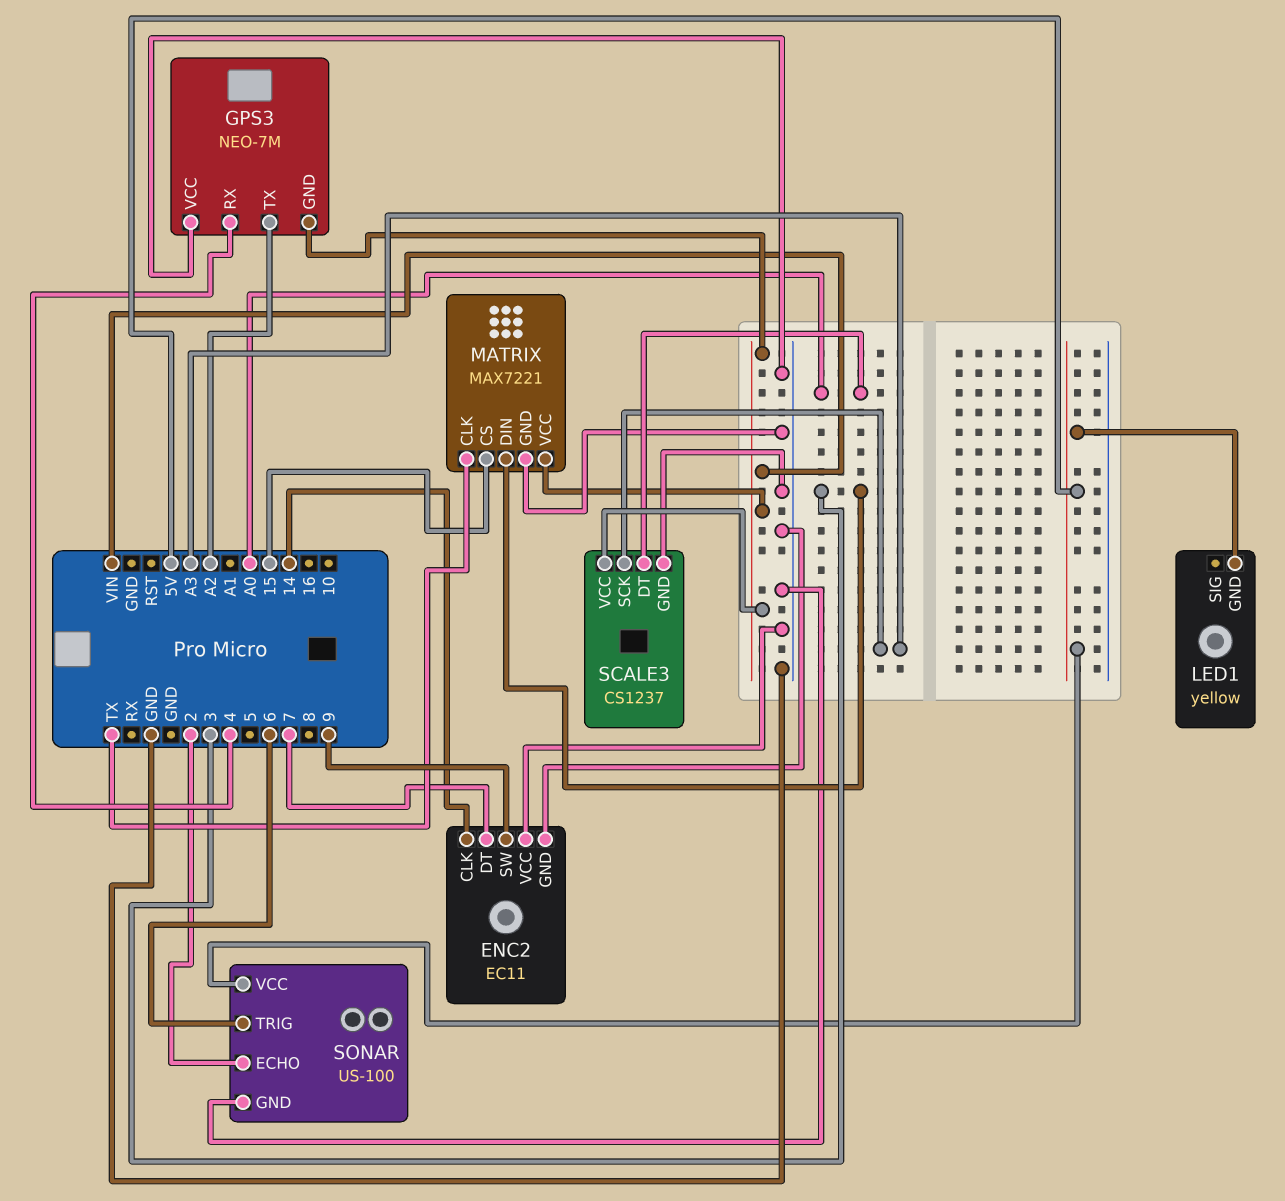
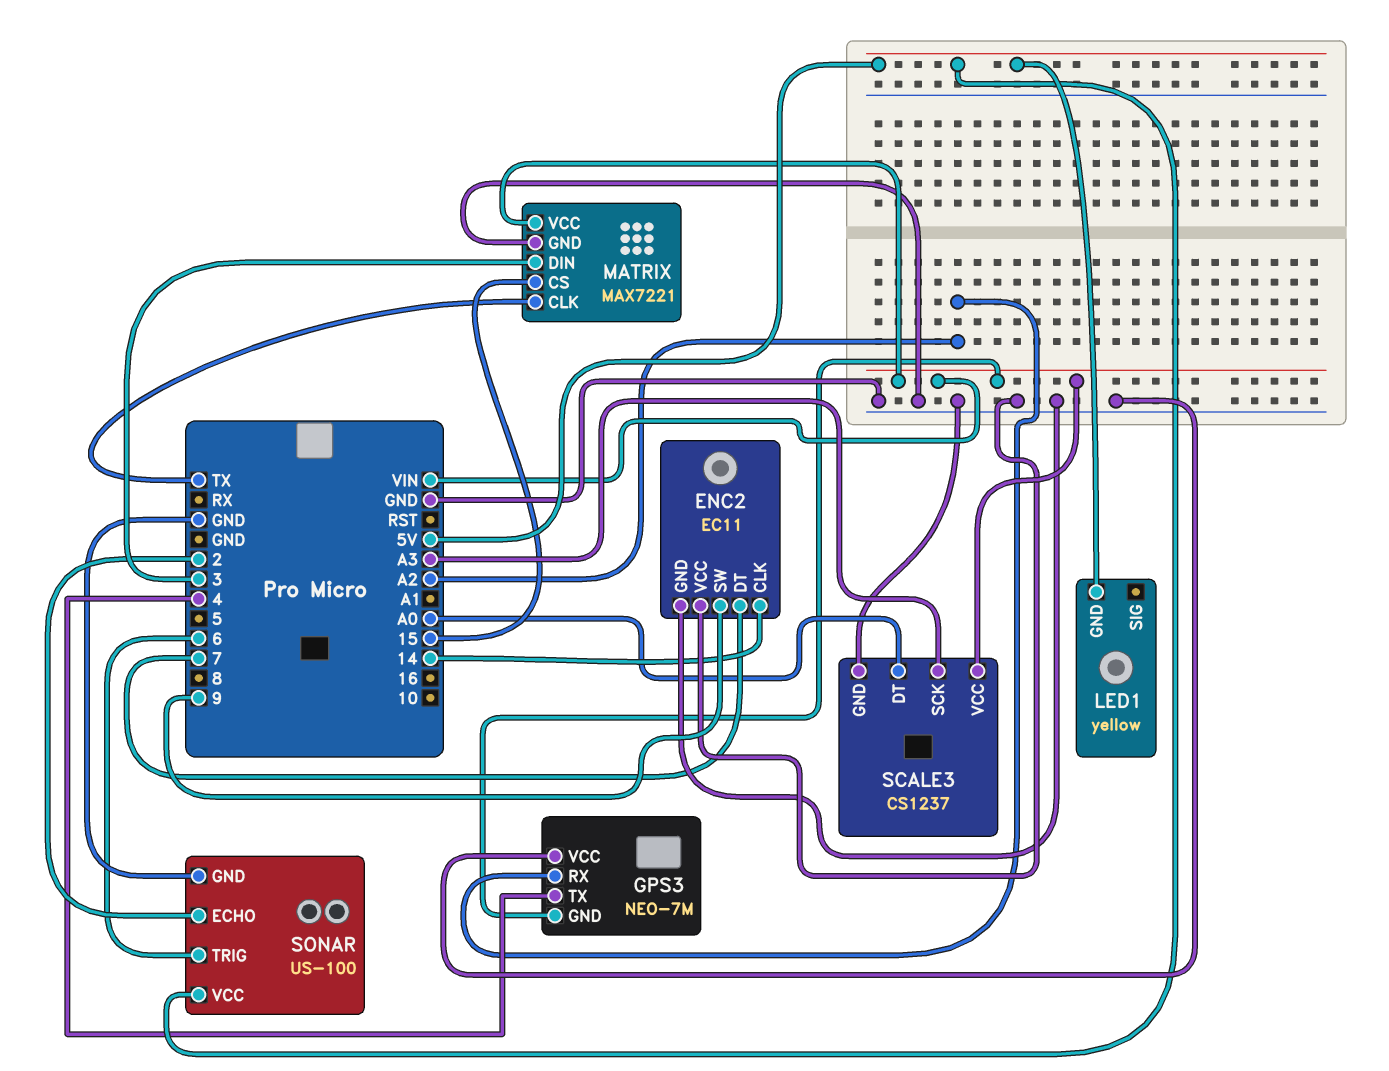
GPS3 pin RX: 4 -> A2
GPS3 pin TX: A2 -> 4

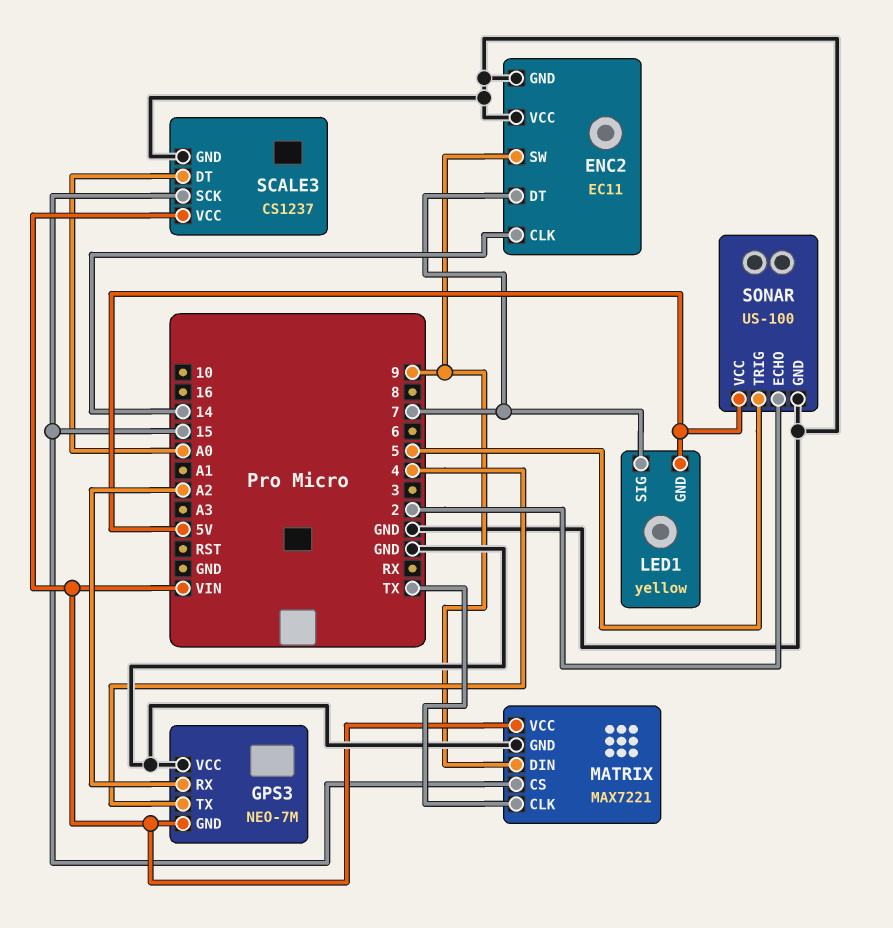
LED1 pin SIG: none -> 7
MATRIX pin DIN: 3 -> 9
SCALE3 pin SCK: A3 -> 15
SONAR pin TRIG: 6 -> 5

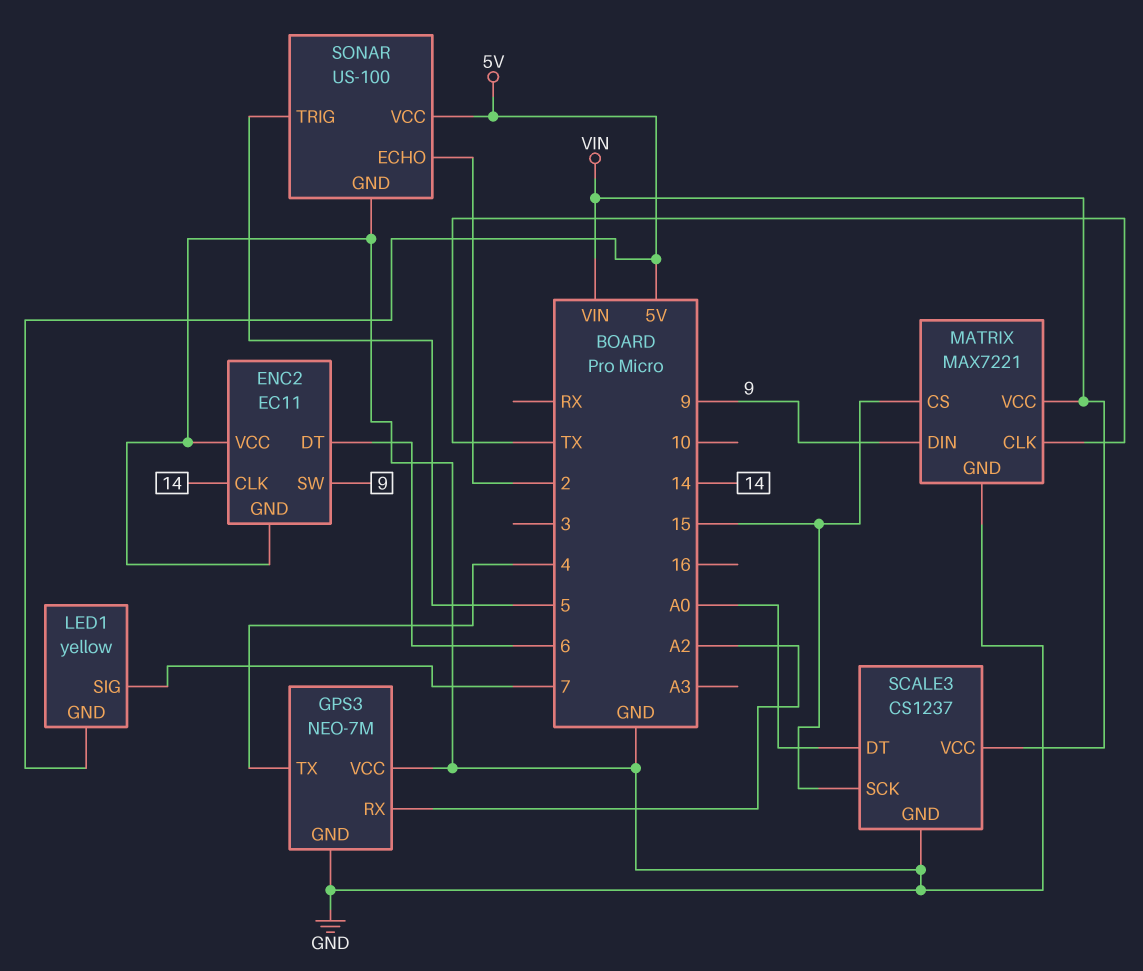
ENC2 pin DT: 7 -> 6
GPS3 pin GND: VIN -> GND

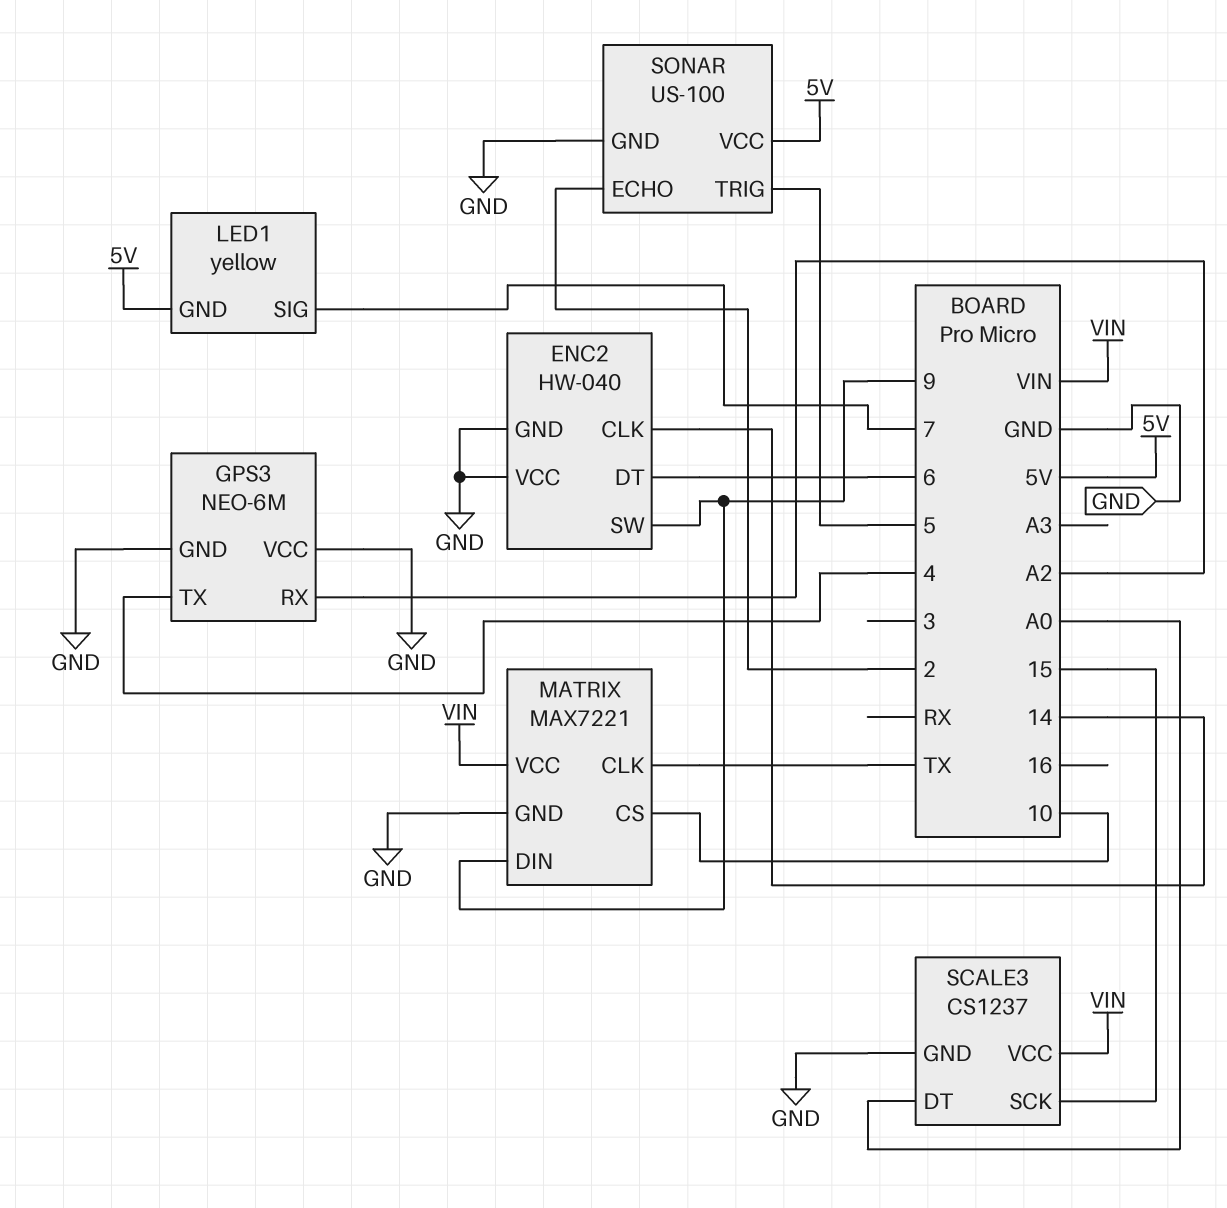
ENC2: EC11 -> HW-040
GPS3: NEO-7M -> NEO-6M
MATRIX pin CS: 15 -> 10

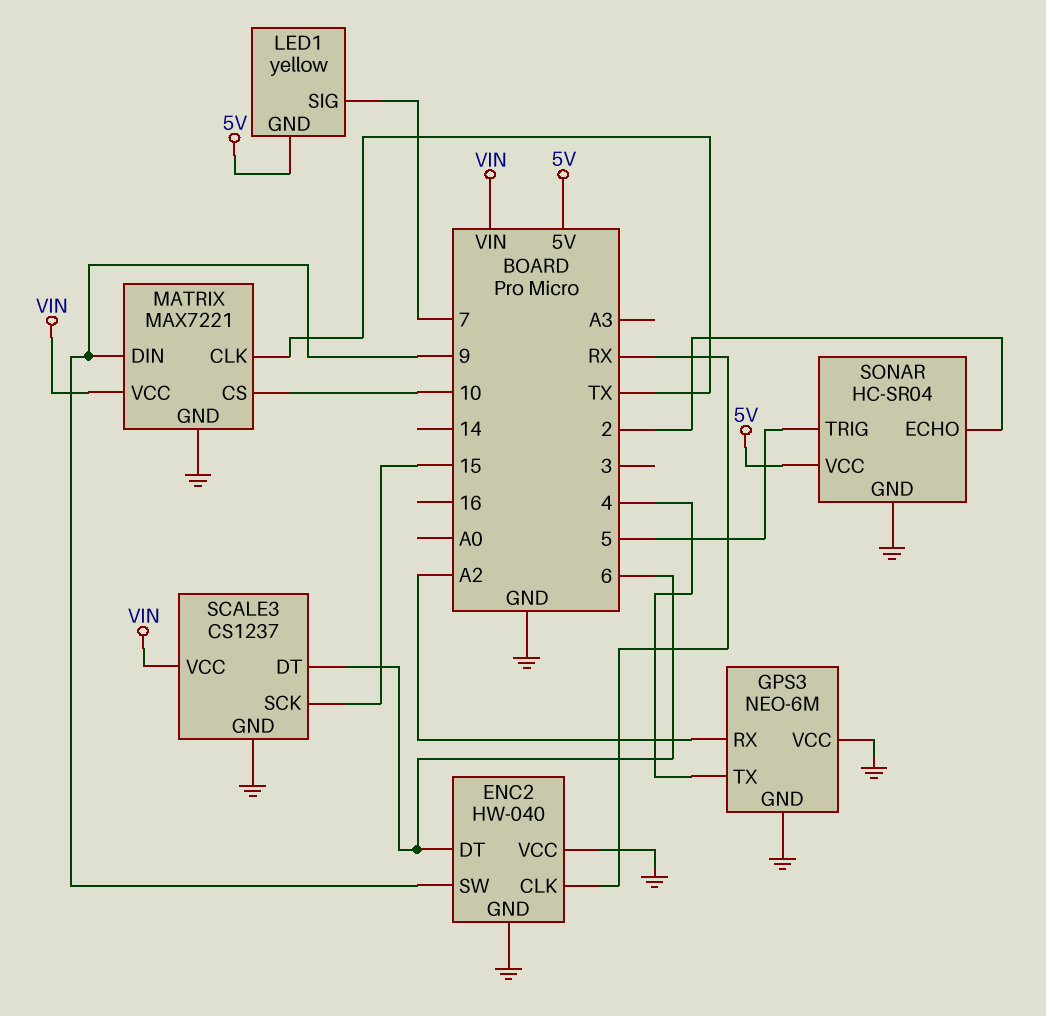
ENC2 pin CLK: 14 -> RX
SCALE3 pin DT: A0 -> 6
SONAR: US-100 -> HC-SR04

